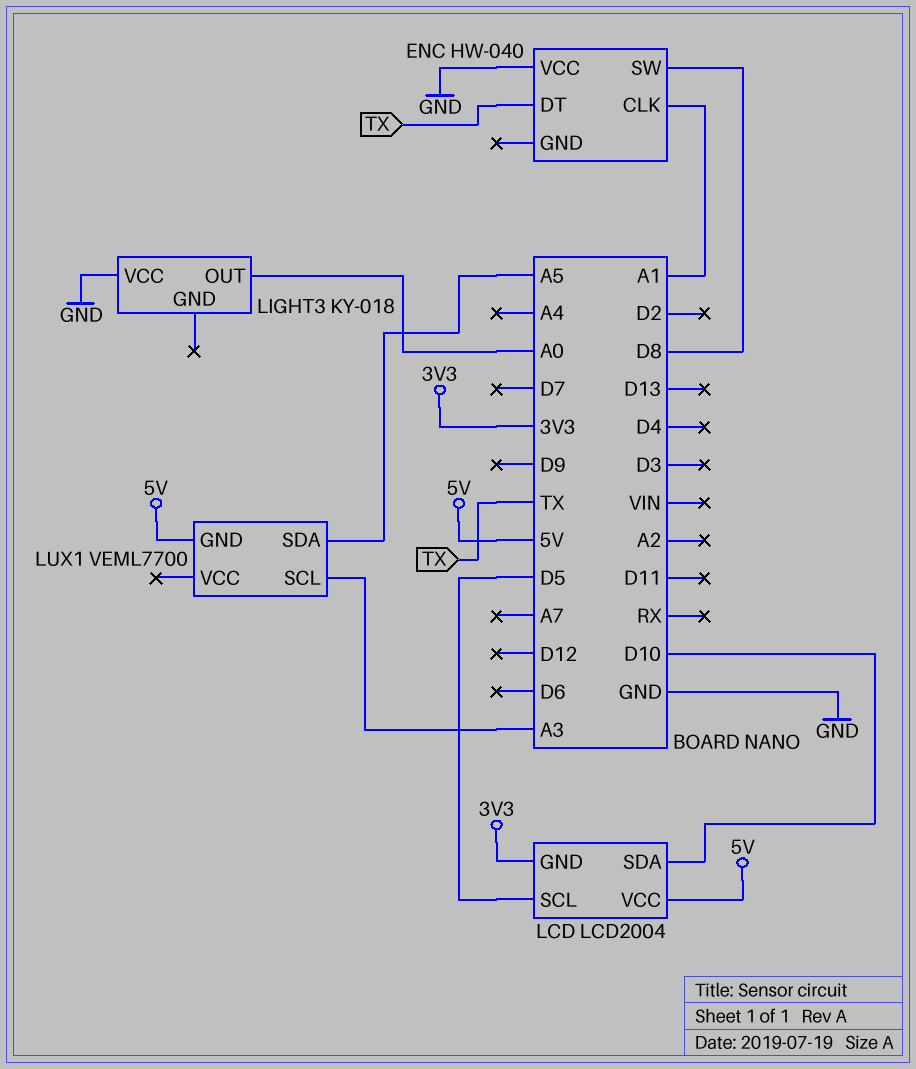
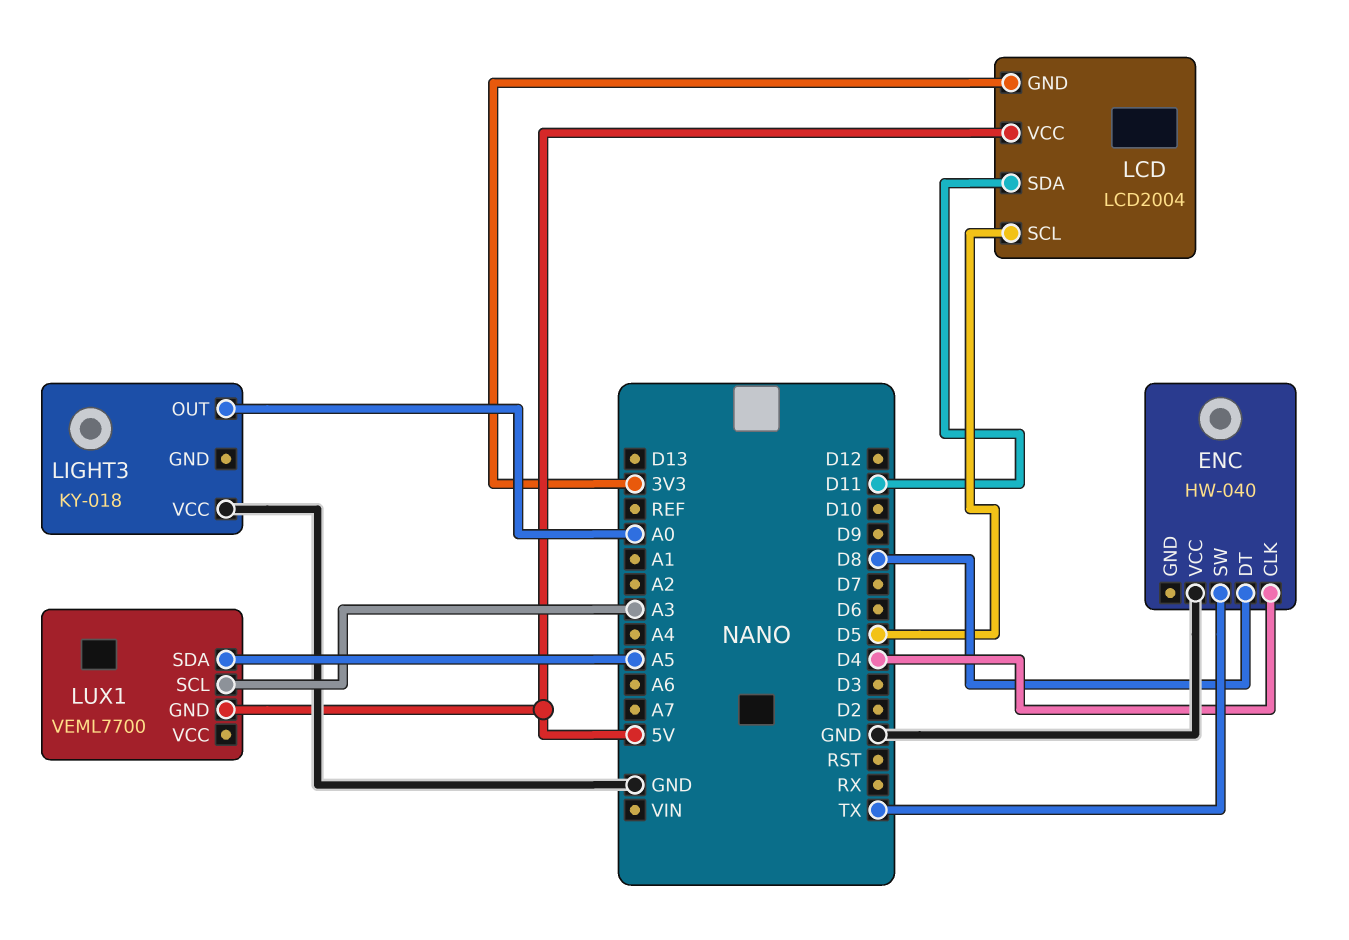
ENC pin CLK: A1 -> D4
ENC pin DT: TX -> D8
ENC pin SW: D8 -> TX
LCD pin SDA: D10 -> D11

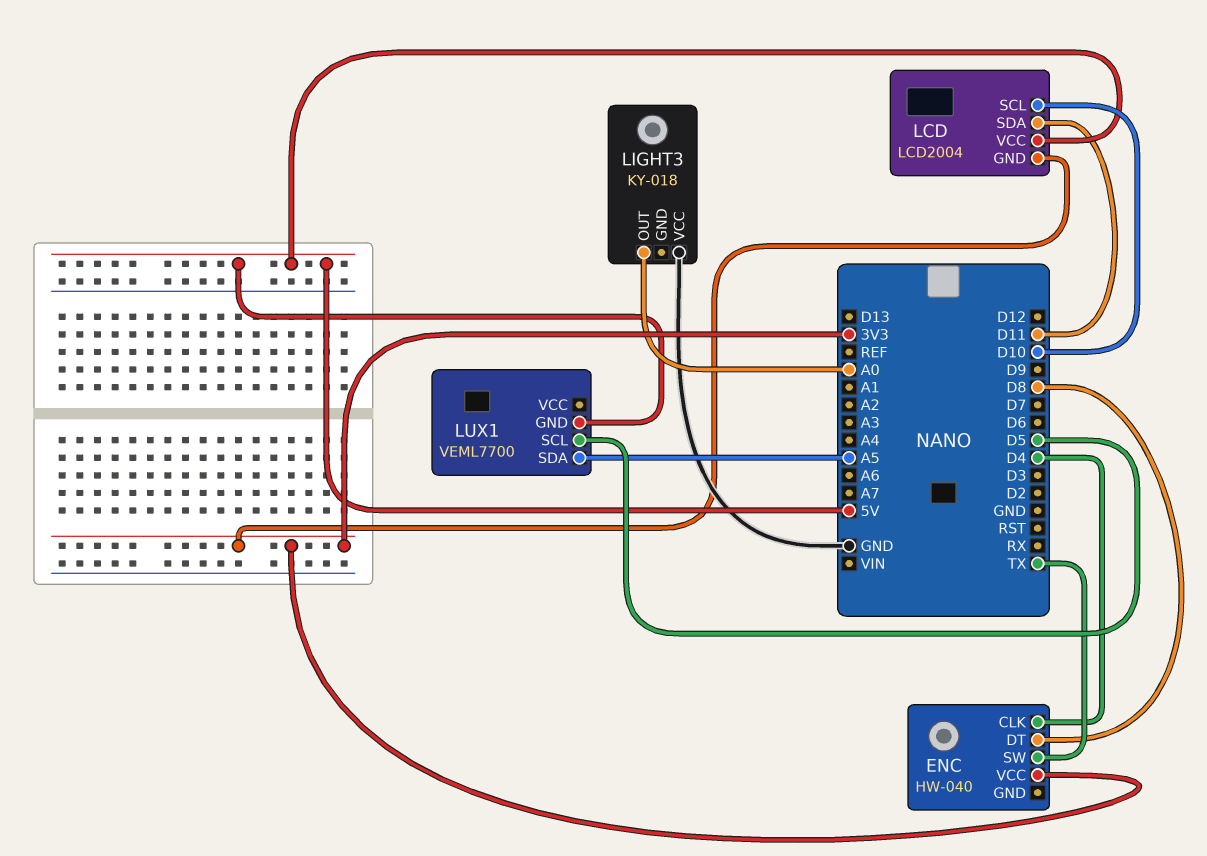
ENC pin VCC: GND -> 3V3
LCD pin SCL: D5 -> D10
LUX1 pin SCL: A3 -> D5

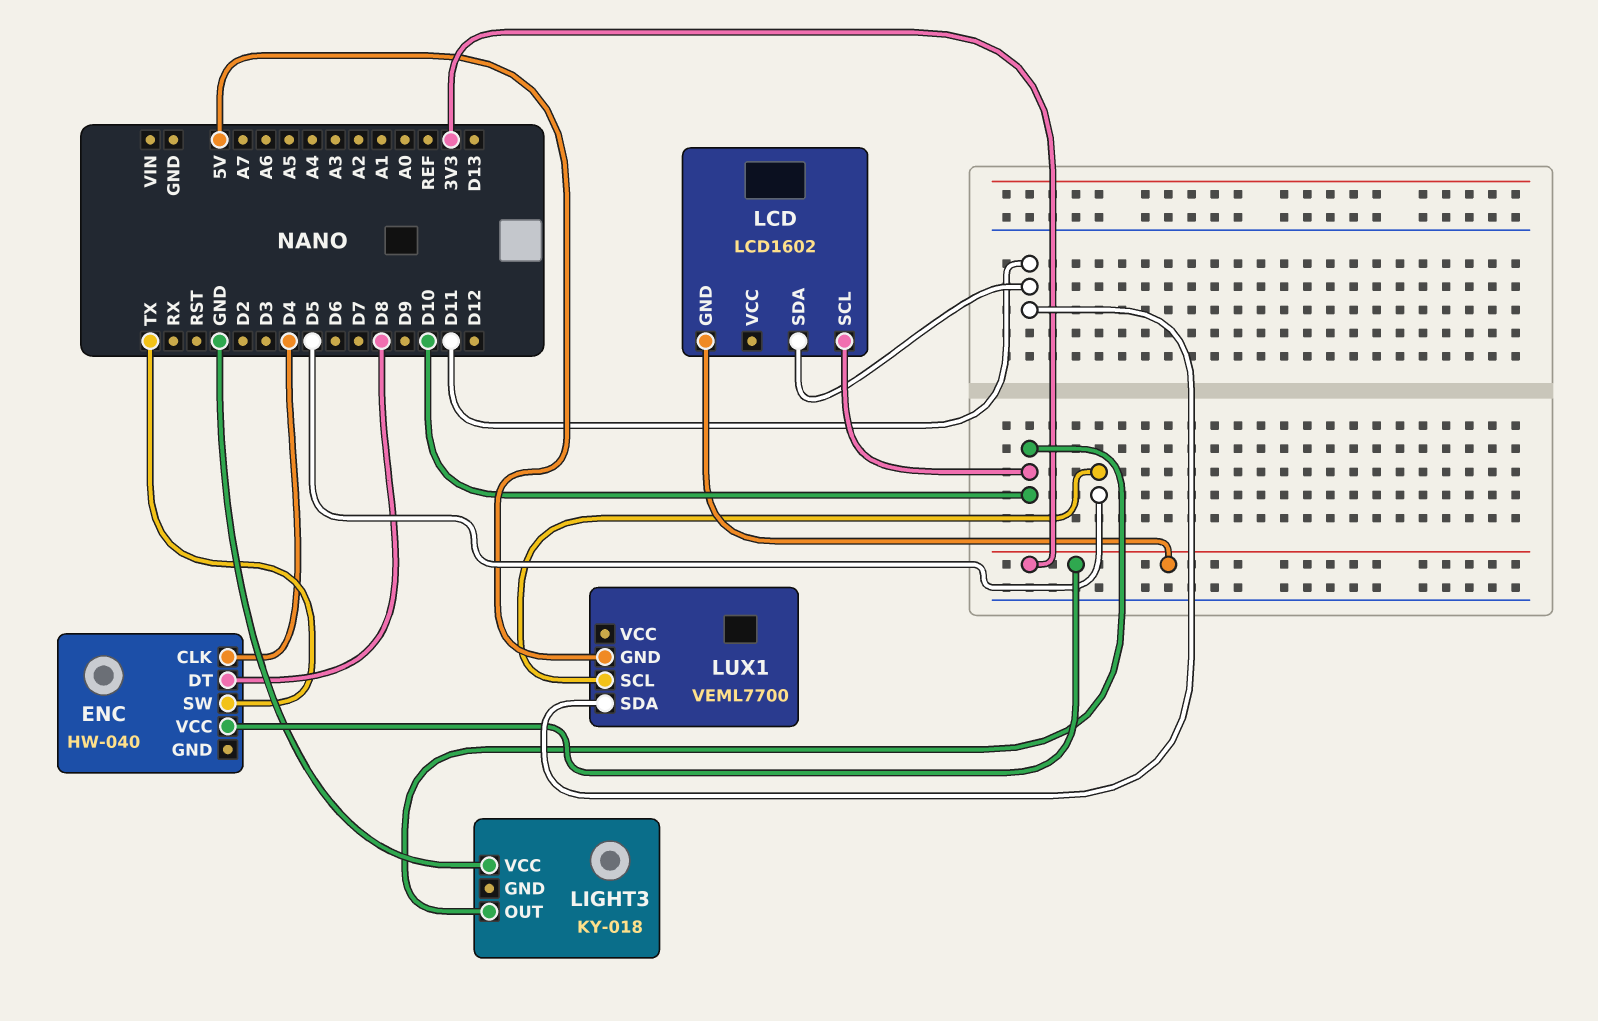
LCD: LCD2004 -> LCD1602
LCD pin VCC: 5V -> none
LIGHT3 pin OUT: A0 -> D10
LUX1 pin SDA: A5 -> D11

